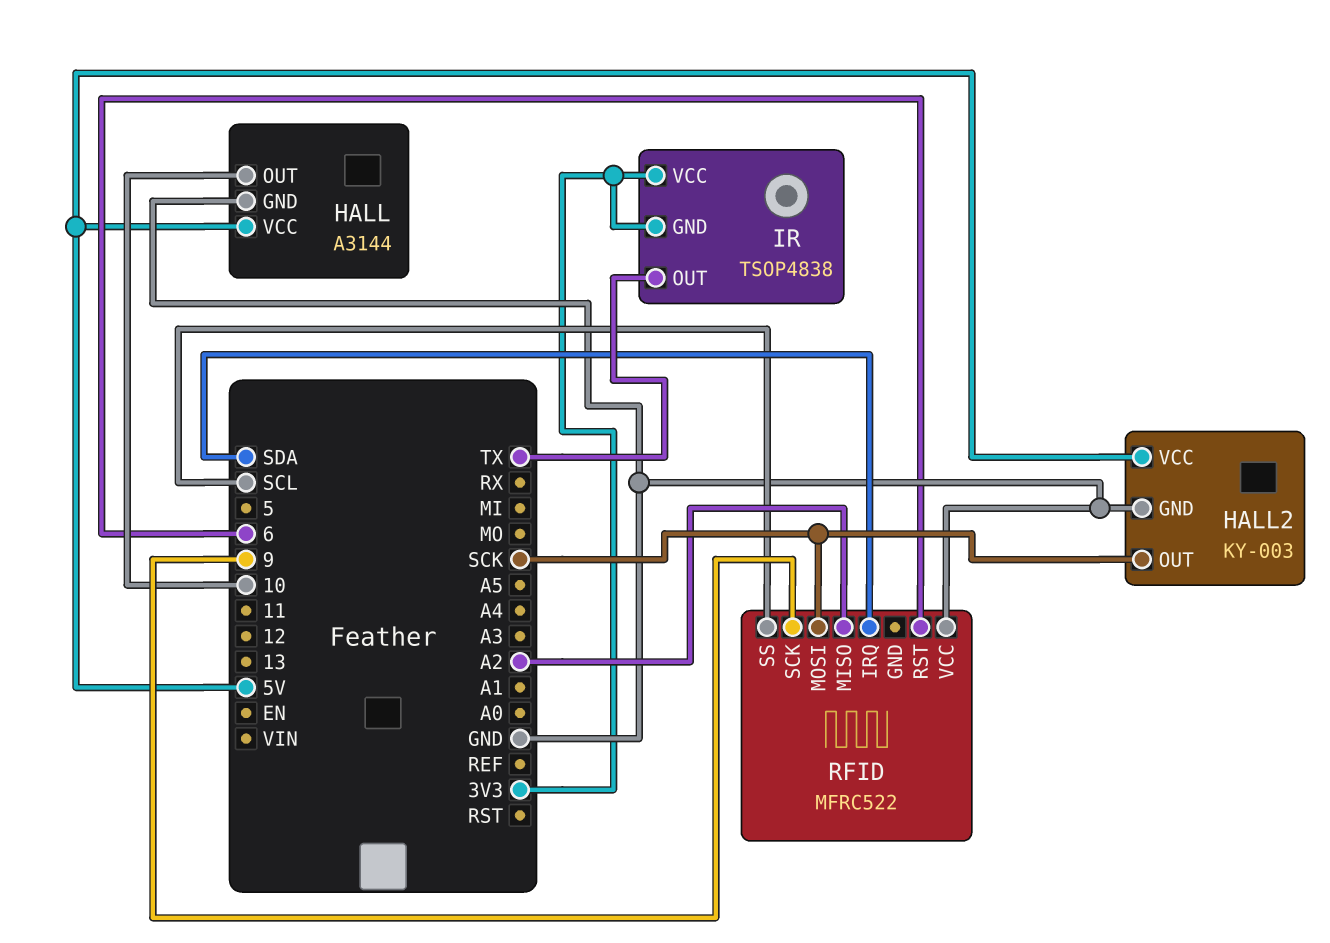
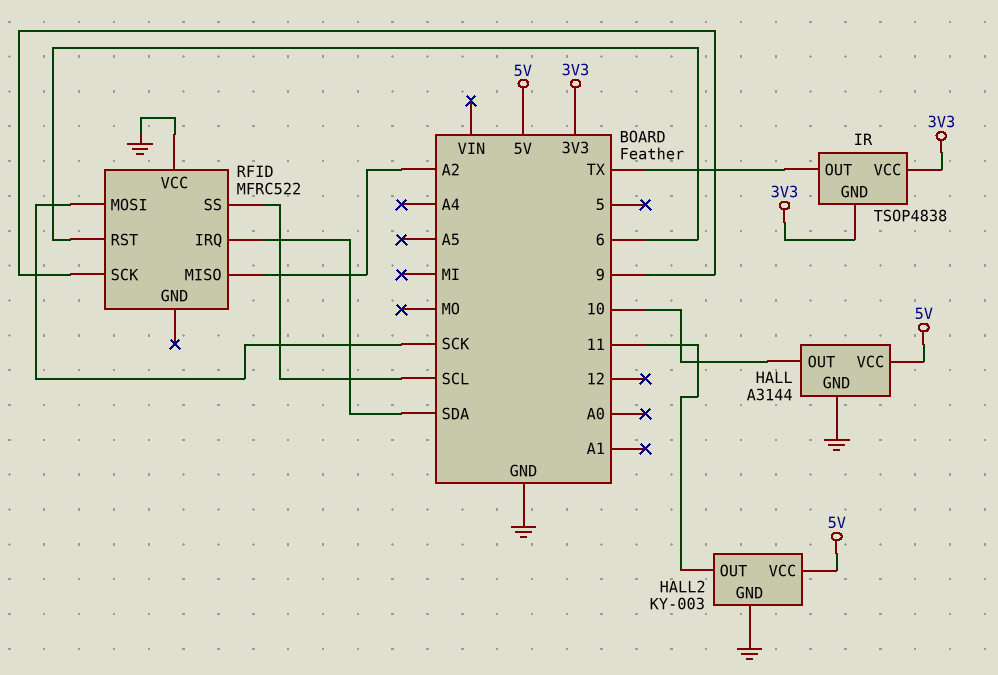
HALL2 pin OUT: SCK -> 11

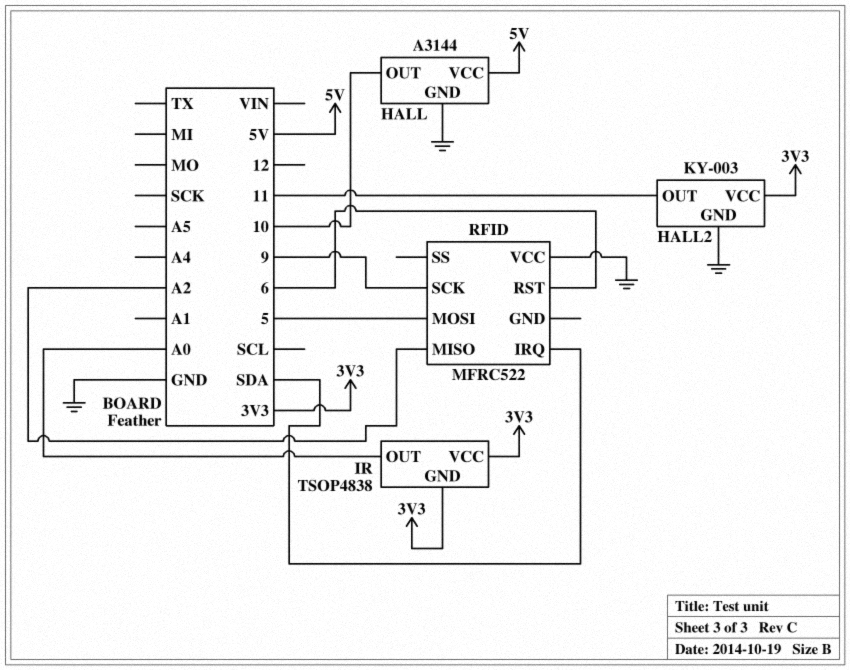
HALL2 pin VCC: 5V -> 3V3
IR pin OUT: TX -> A0
RFID pin MOSI: SCK -> 5
RFID pin SS: SCL -> none

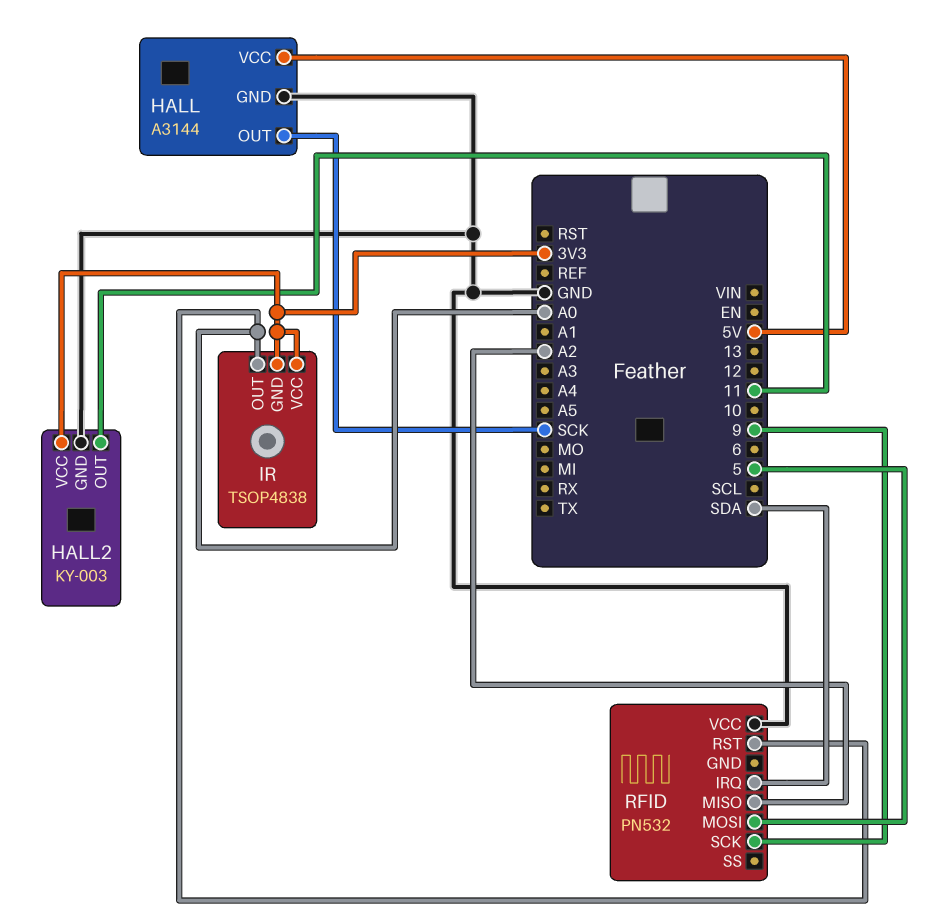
HALL pin OUT: 10 -> SCK
RFID: MFRC522 -> PN532
RFID pin RST: 6 -> A0

